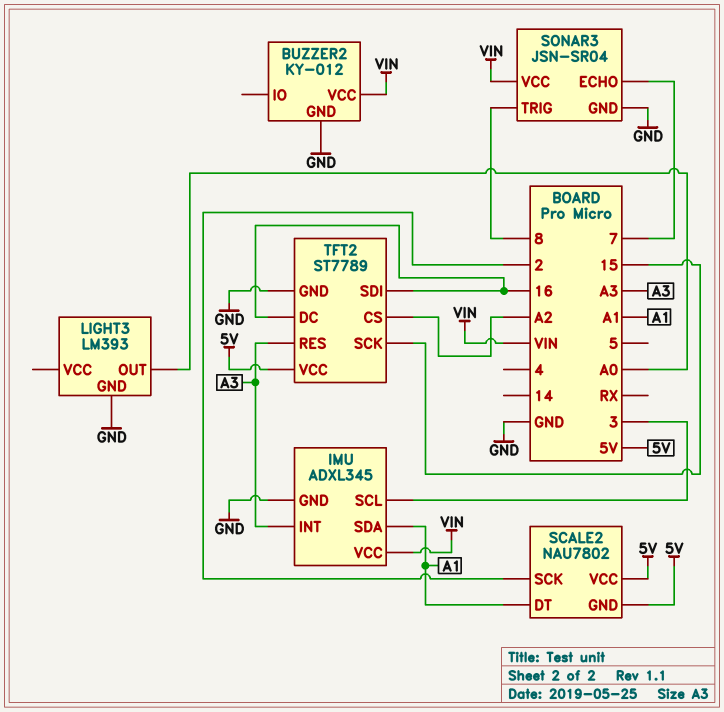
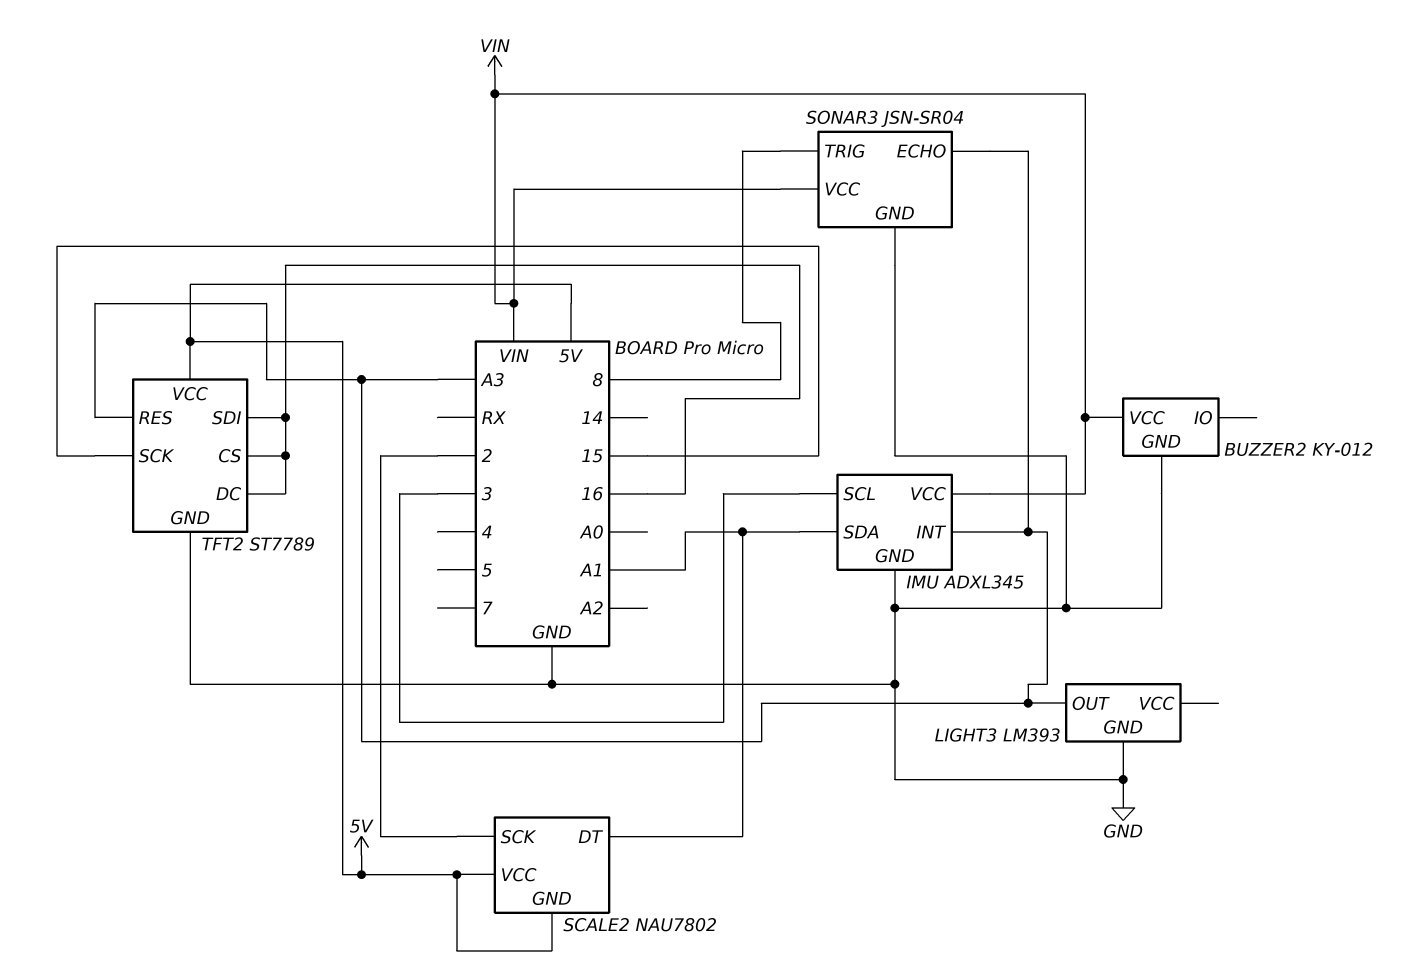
LIGHT3 pin OUT: A0 -> A3
SONAR3 pin ECHO: 7 -> A3
TFT2 pin CS: A2 -> 16

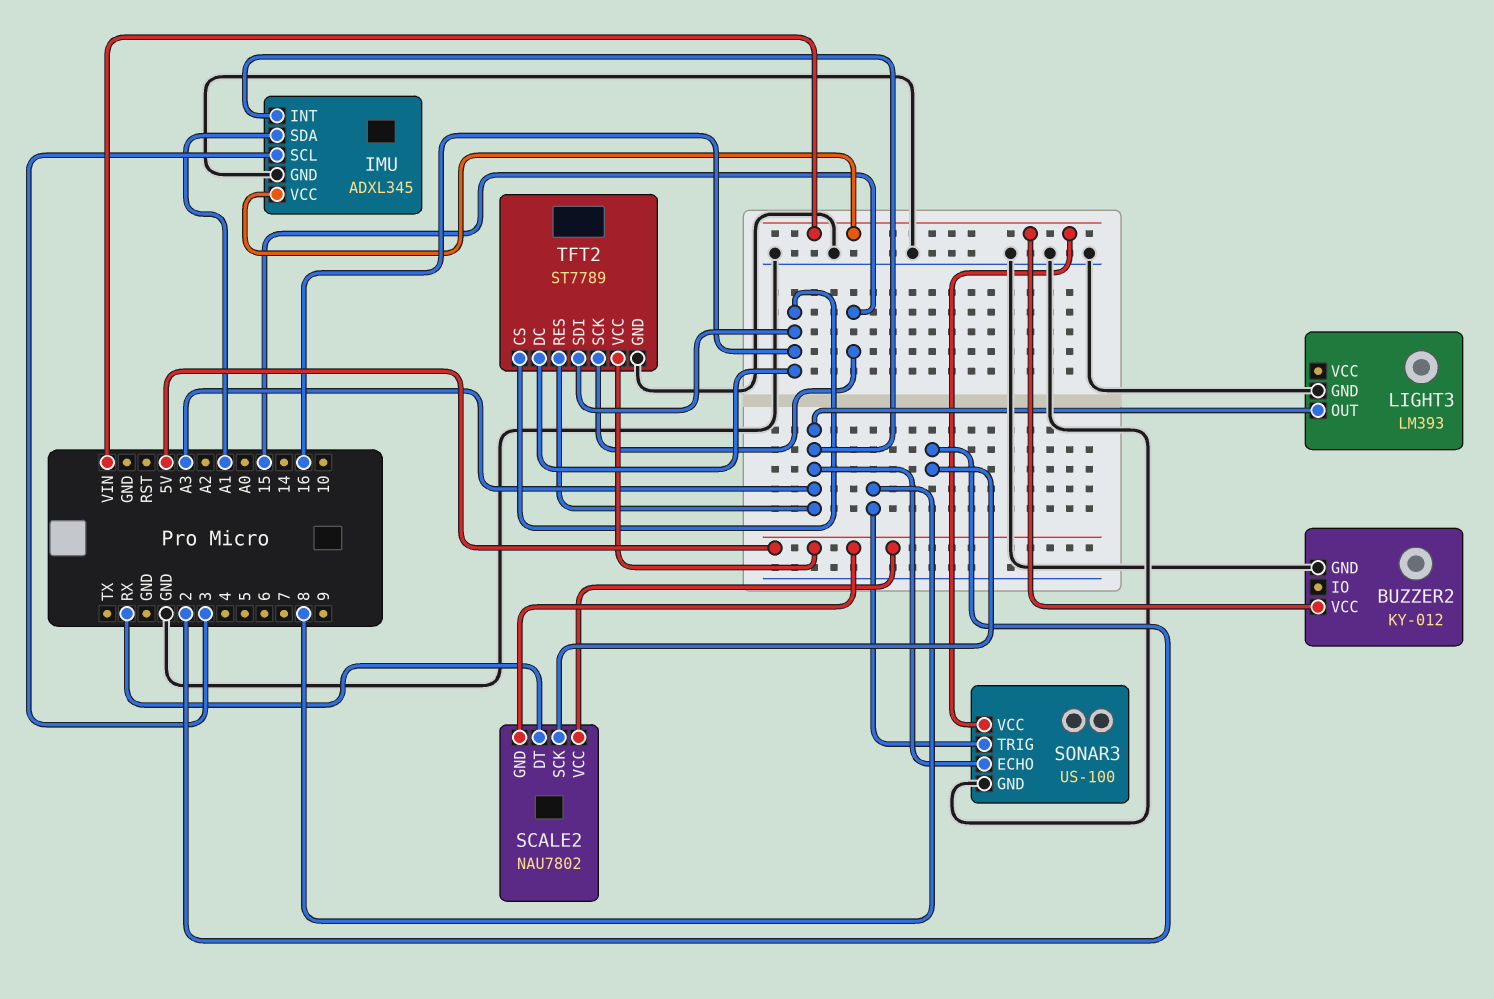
SCALE2 pin DT: A1 -> RX
SONAR3: JSN-SR04 -> US-100

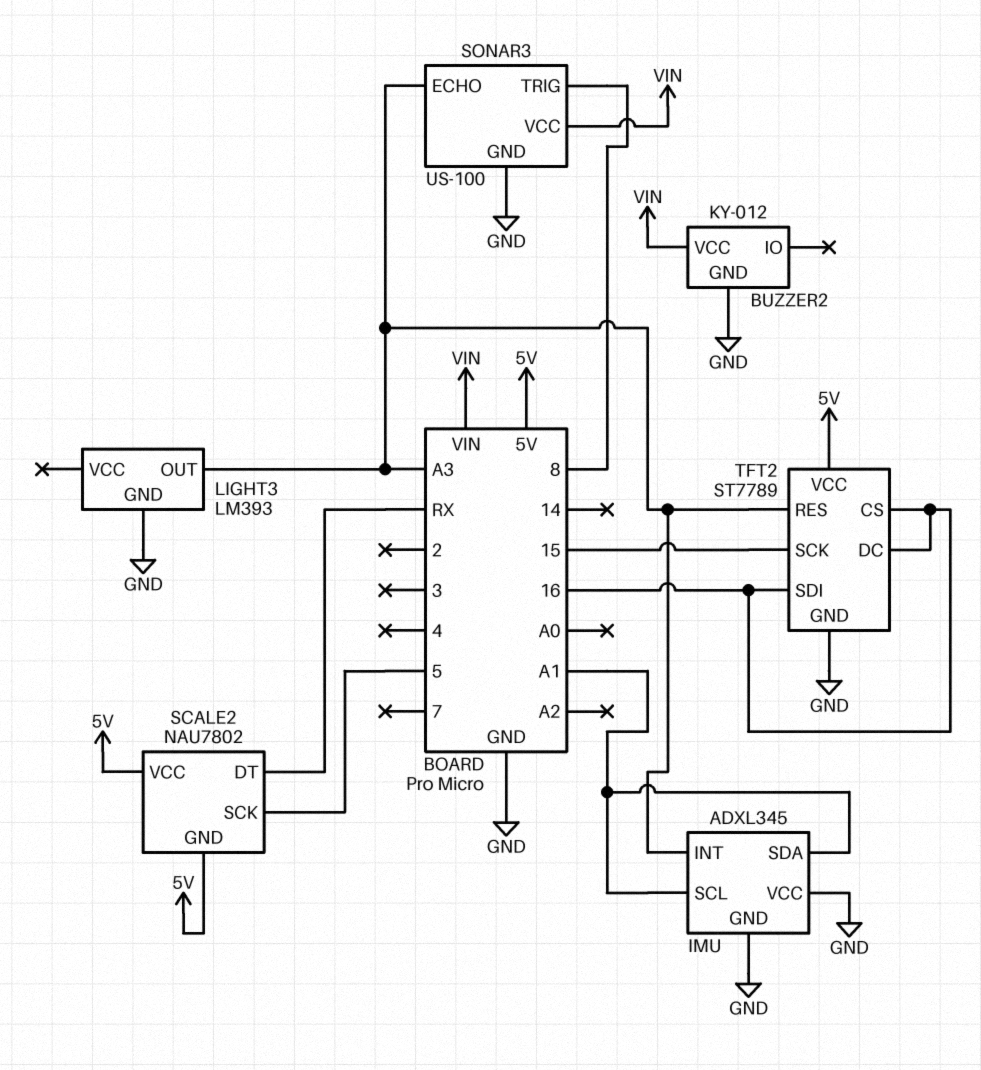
IMU pin SCL: 3 -> A1
IMU pin VCC: VIN -> GND
SCALE2 pin SCK: 2 -> 5

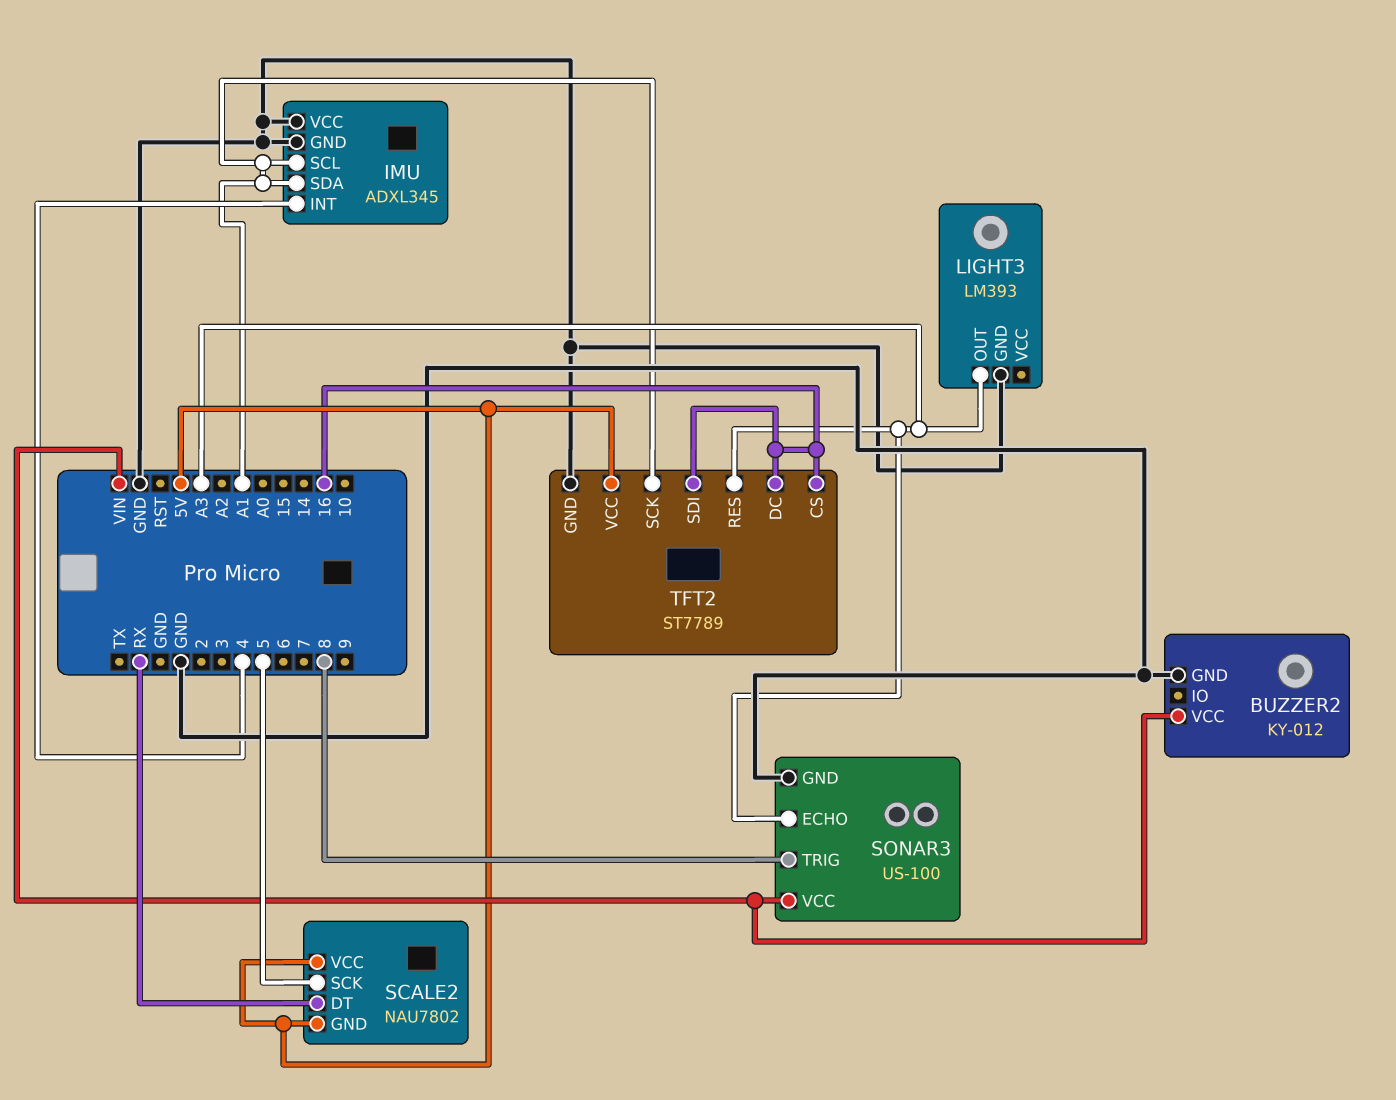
IMU pin INT: A3 -> 4
TFT2 pin SCK: 15 -> A1

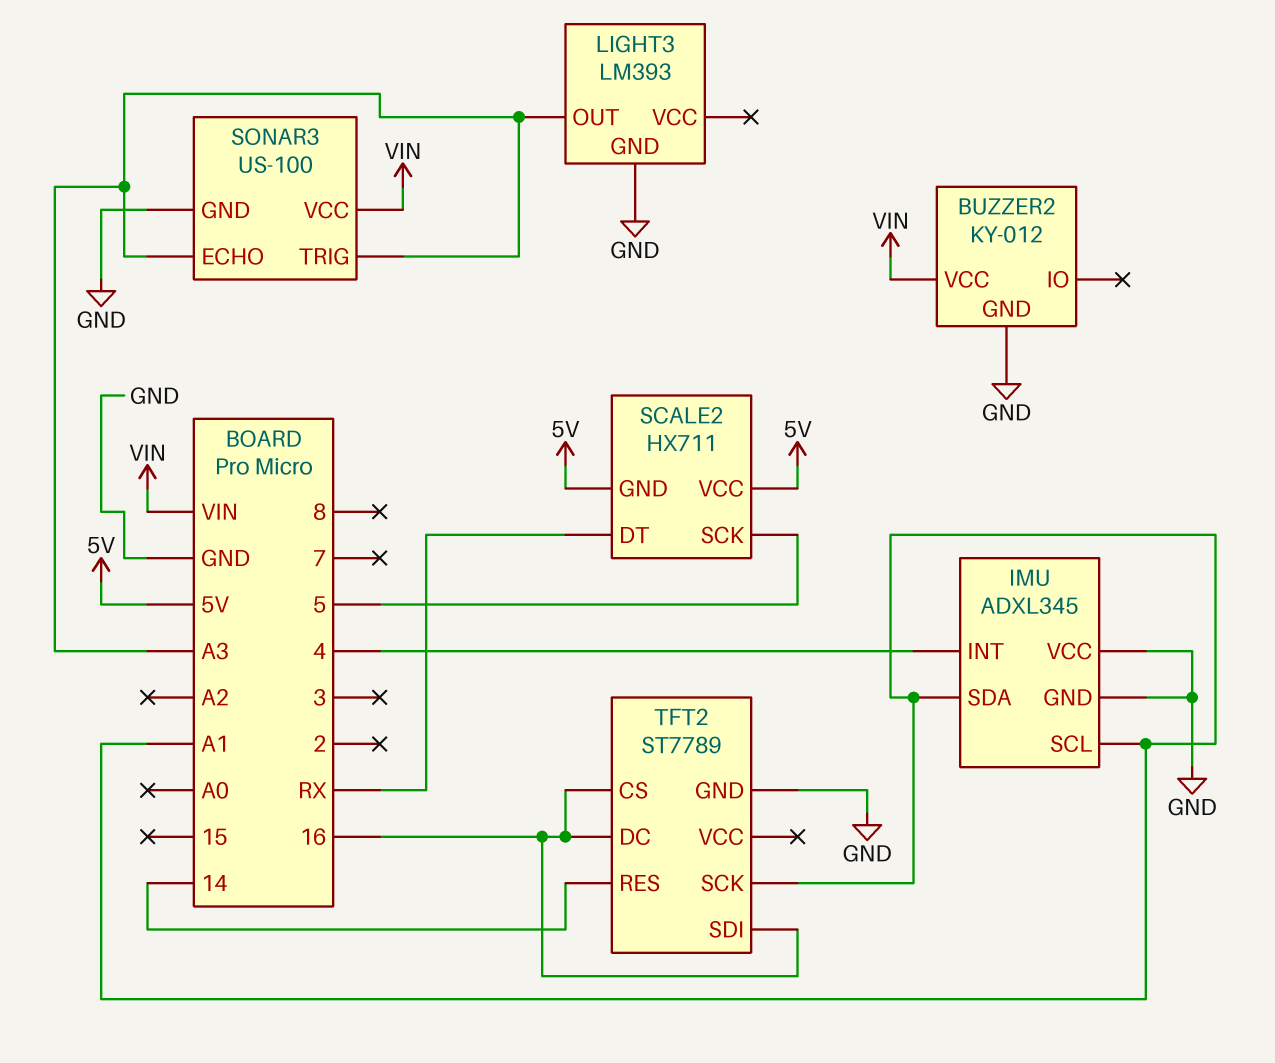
SCALE2: NAU7802 -> HX711
SONAR3 pin TRIG: 8 -> A3
TFT2 pin RES: A3 -> 14
TFT2 pin VCC: 5V -> none

